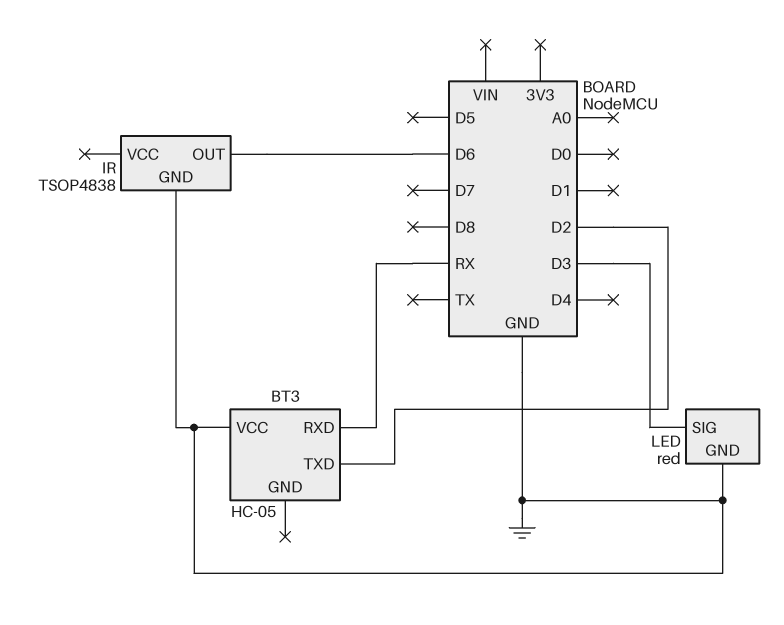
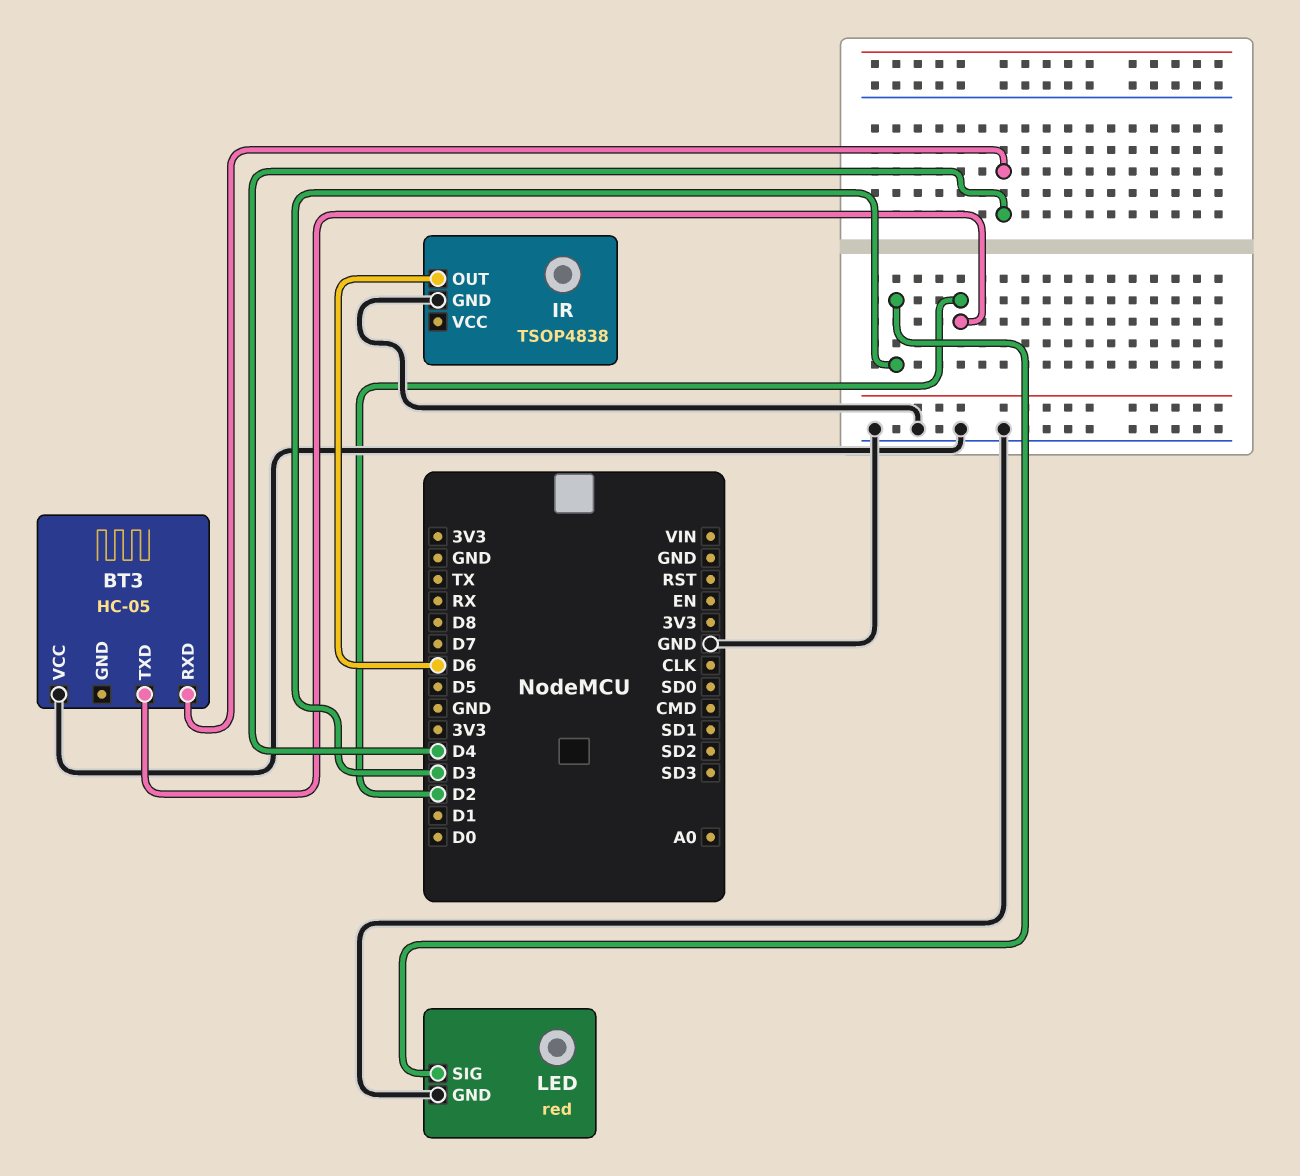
BT3 pin RXD: RX -> D4

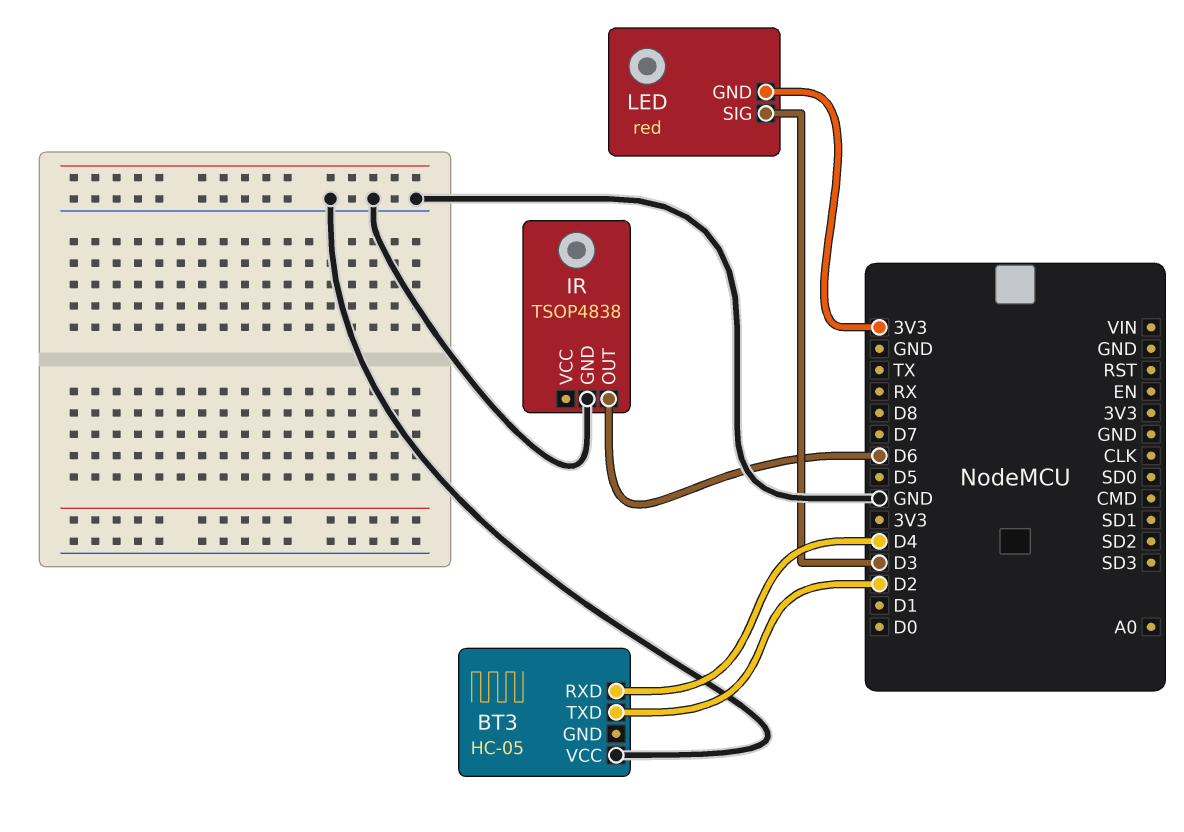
LED pin GND: GND -> 3V3

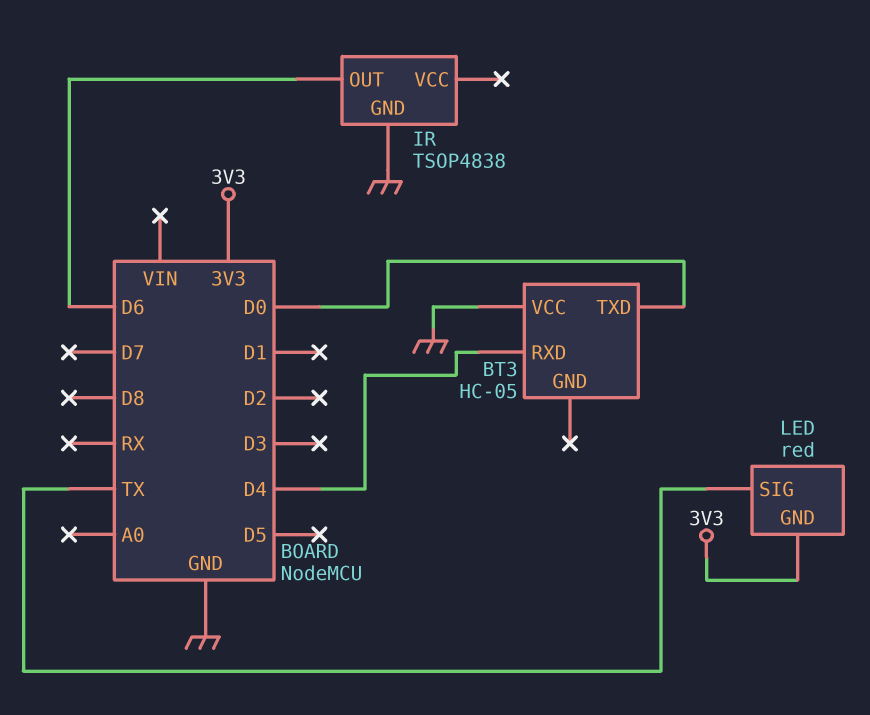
BT3 pin TXD: D2 -> D0
LED pin SIG: D3 -> TX

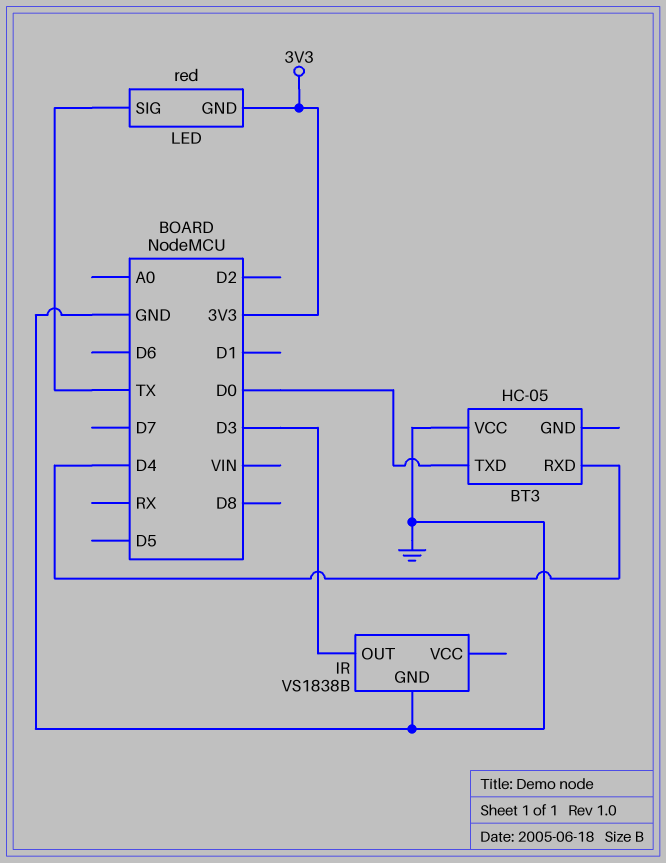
IR: TSOP4838 -> VS1838B
IR pin OUT: D6 -> D3

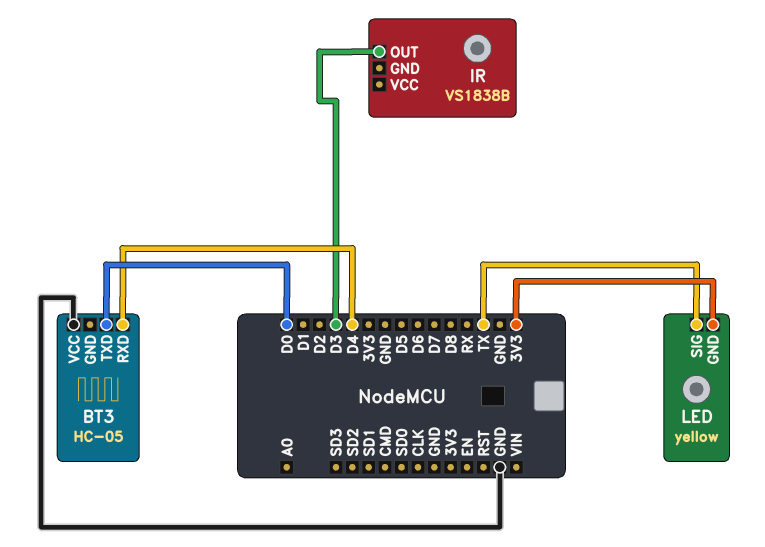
IR pin GND: GND -> none
LED: red -> yellow

